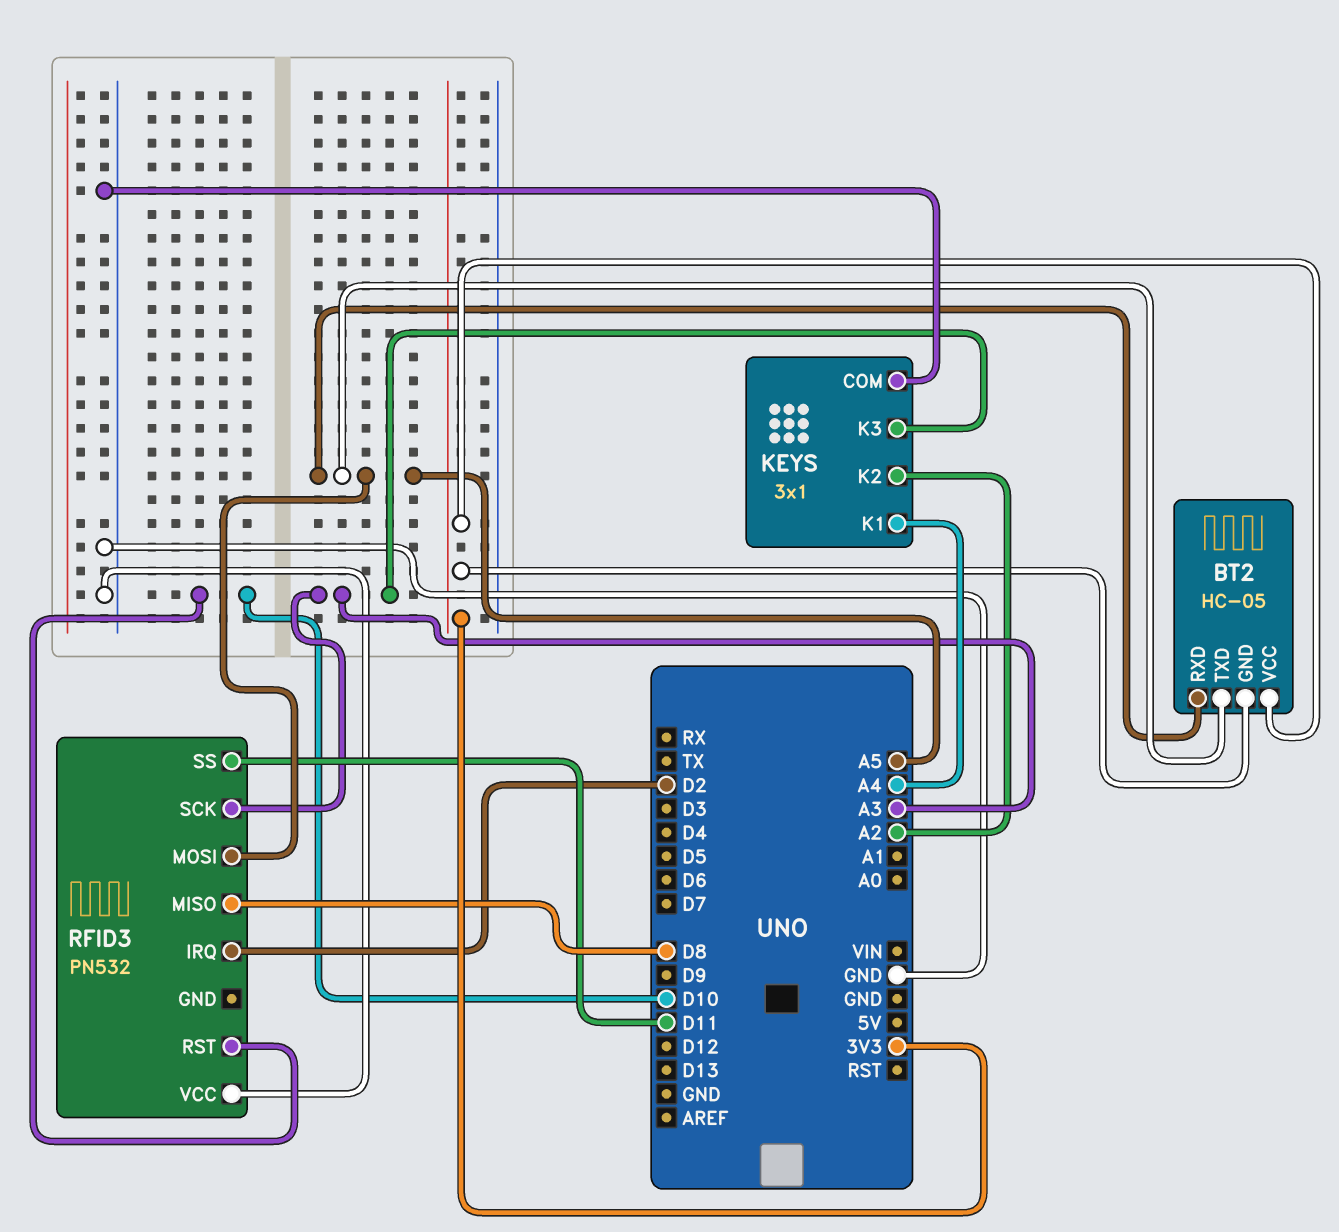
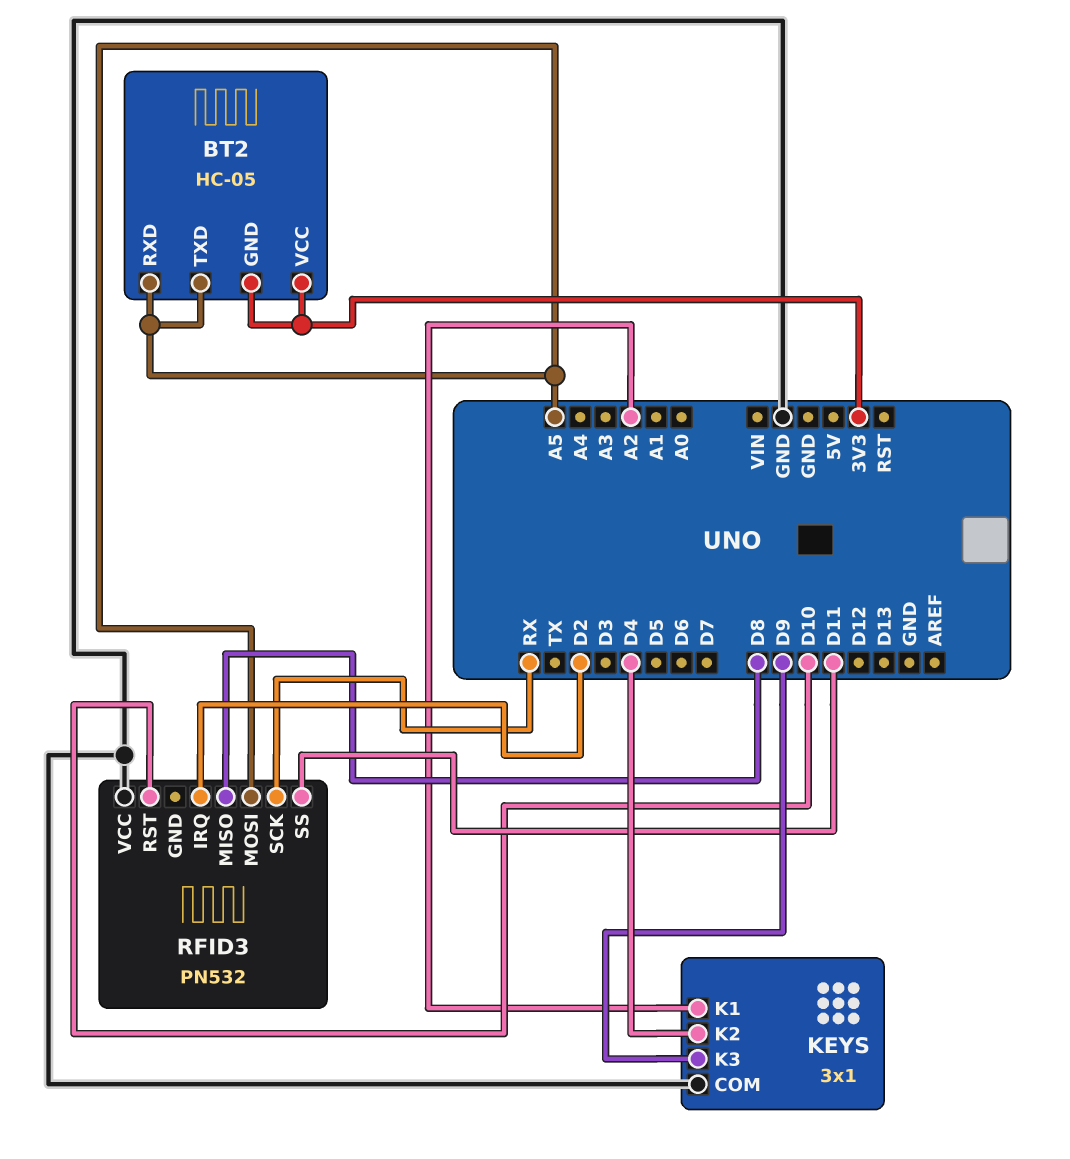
KEYS pin K1: A4 -> A2
KEYS pin K2: A2 -> D4
KEYS pin K3: A3 -> D9
RFID3 pin SCK: A3 -> RX

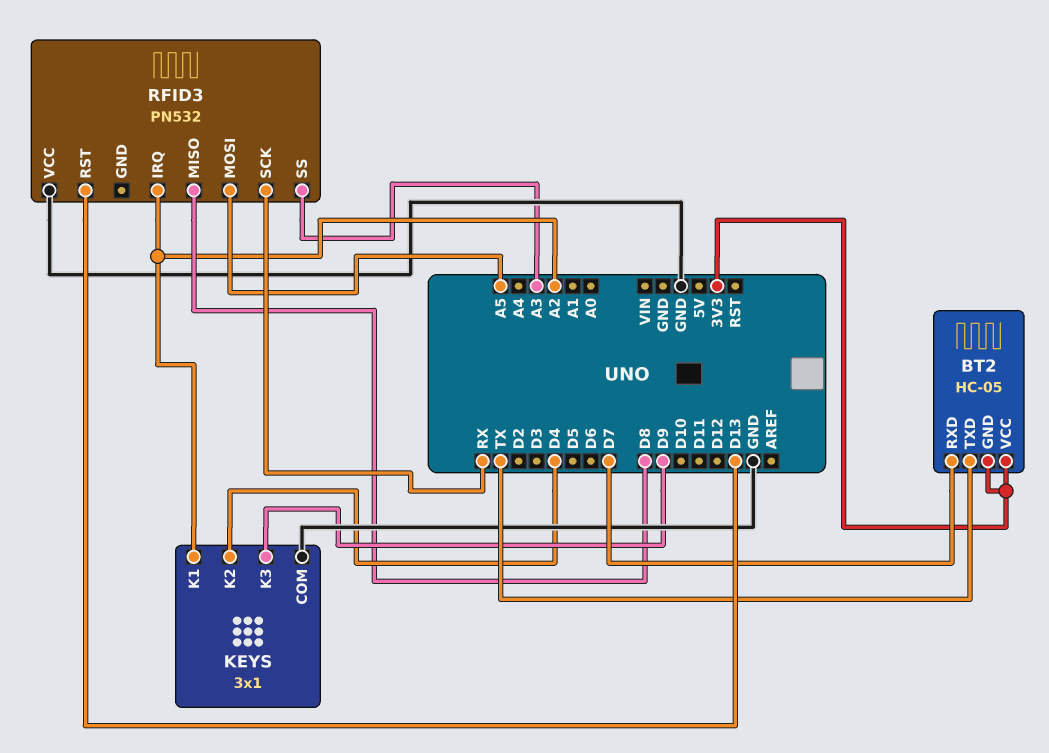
BT2 pin RXD: A5 -> D7
BT2 pin TXD: A5 -> TX
RFID3 pin IRQ: D2 -> A2
RFID3 pin RST: D10 -> D13
RFID3 pin SS: D11 -> A3

